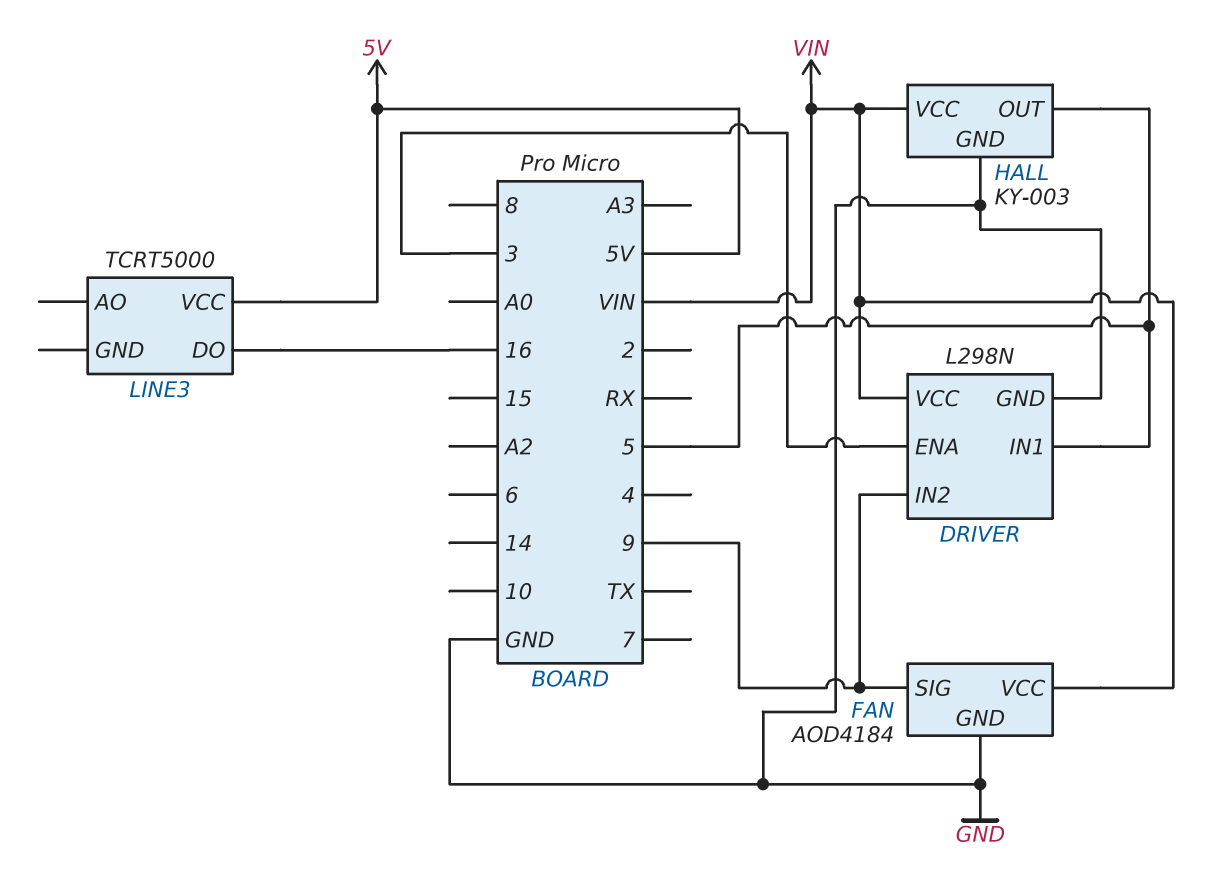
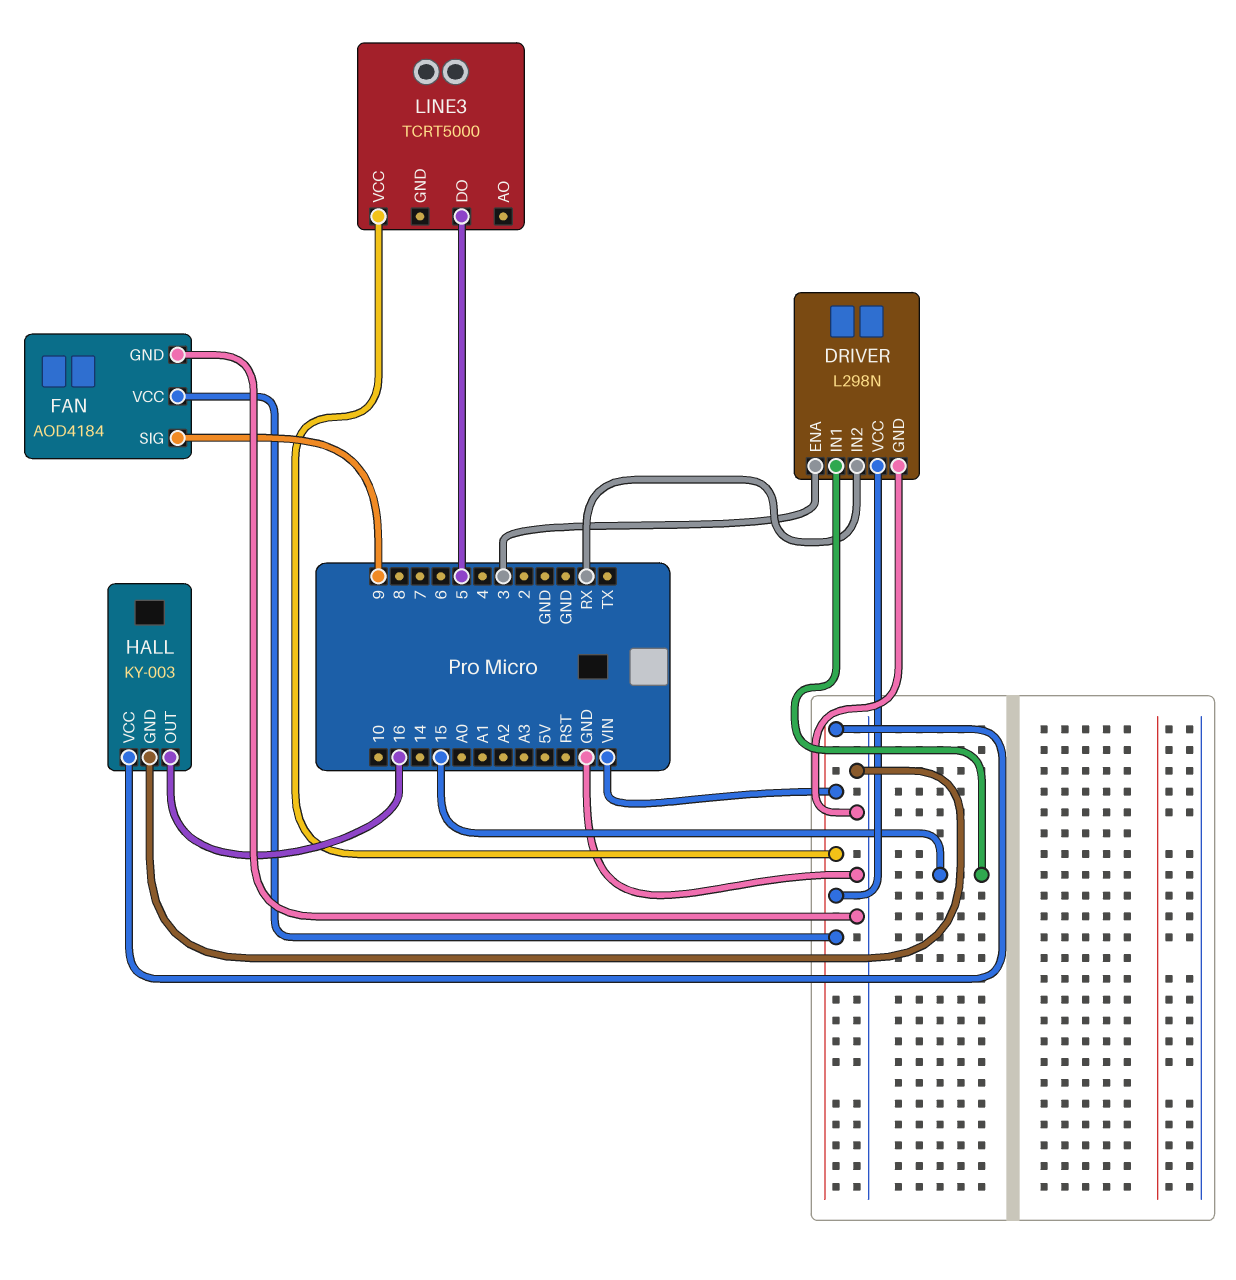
DRIVER pin IN1: 5 -> 15
DRIVER pin IN2: 9 -> RX
HALL pin OUT: 5 -> 16
LINE3 pin DO: 16 -> 5
LINE3 pin VCC: 5V -> VIN

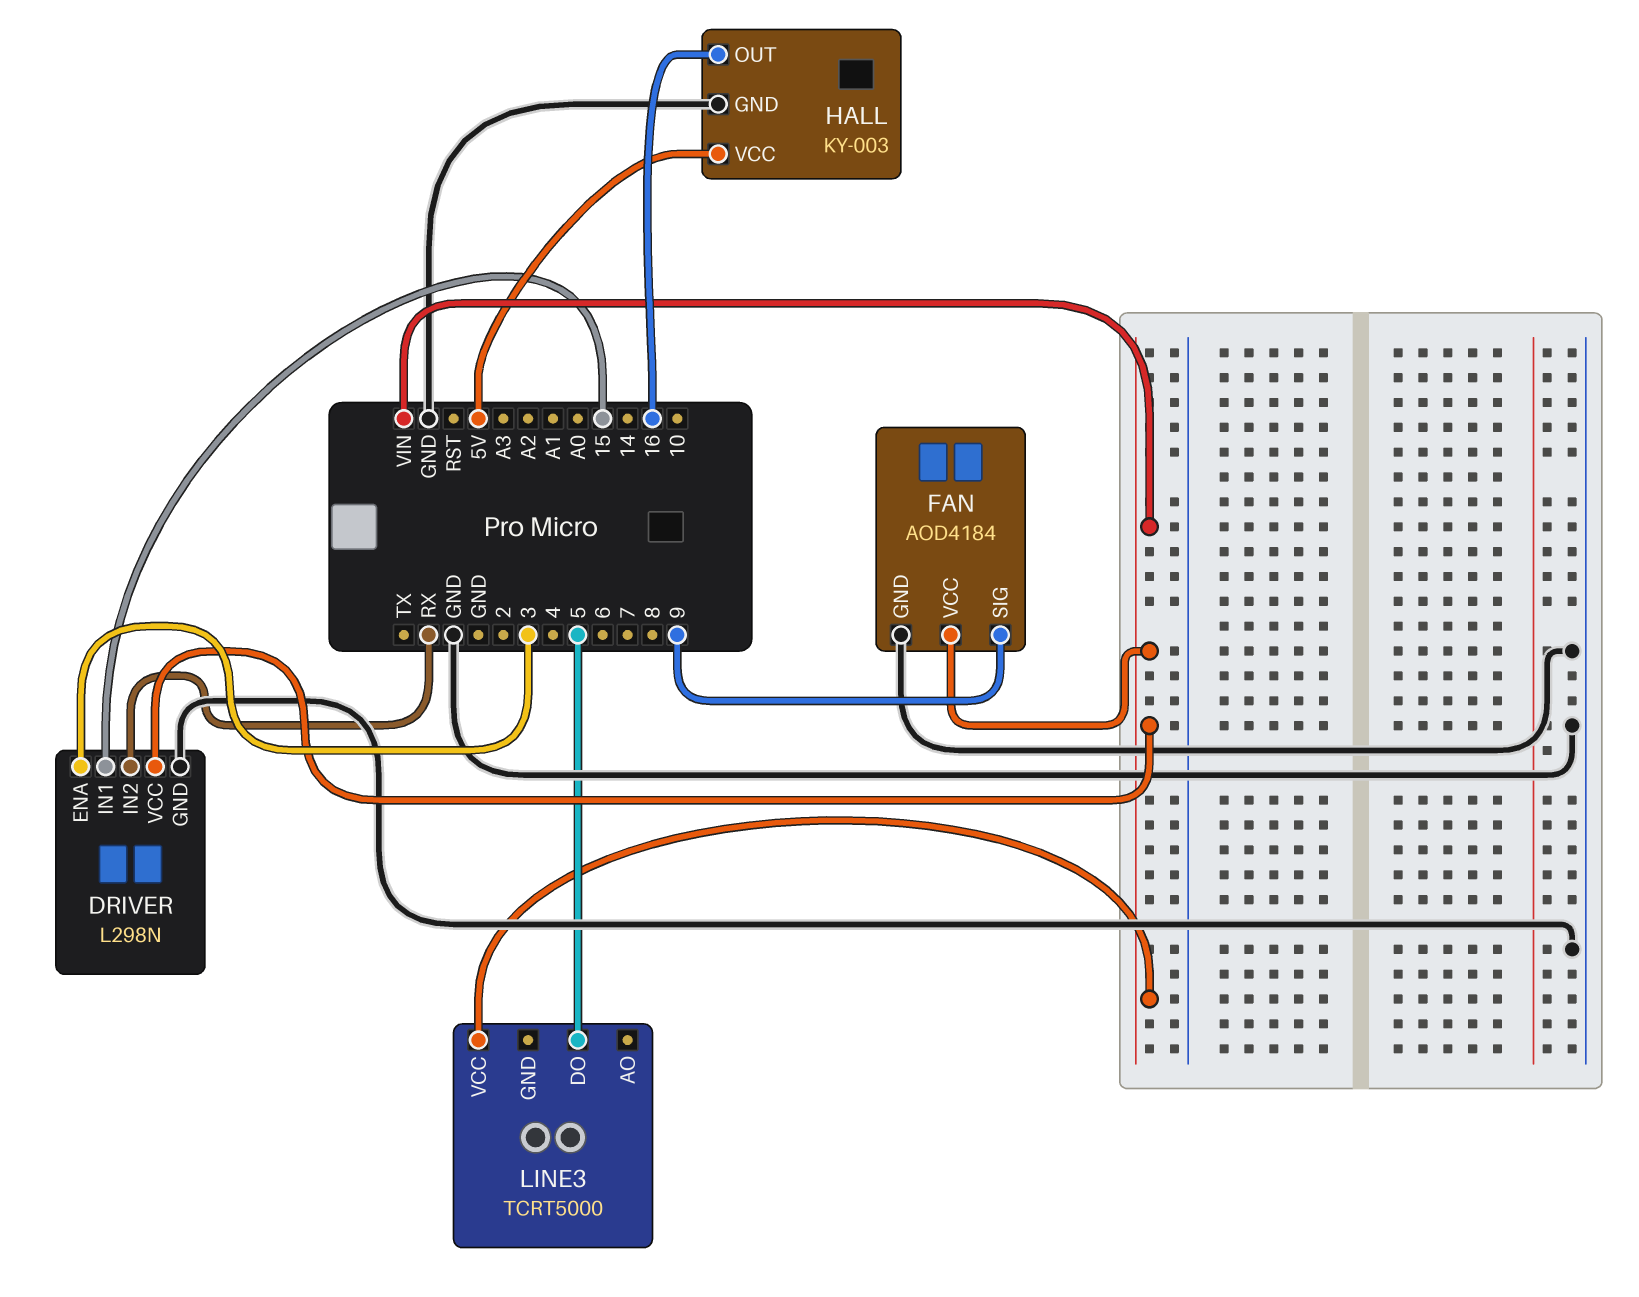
HALL pin VCC: VIN -> 5V

